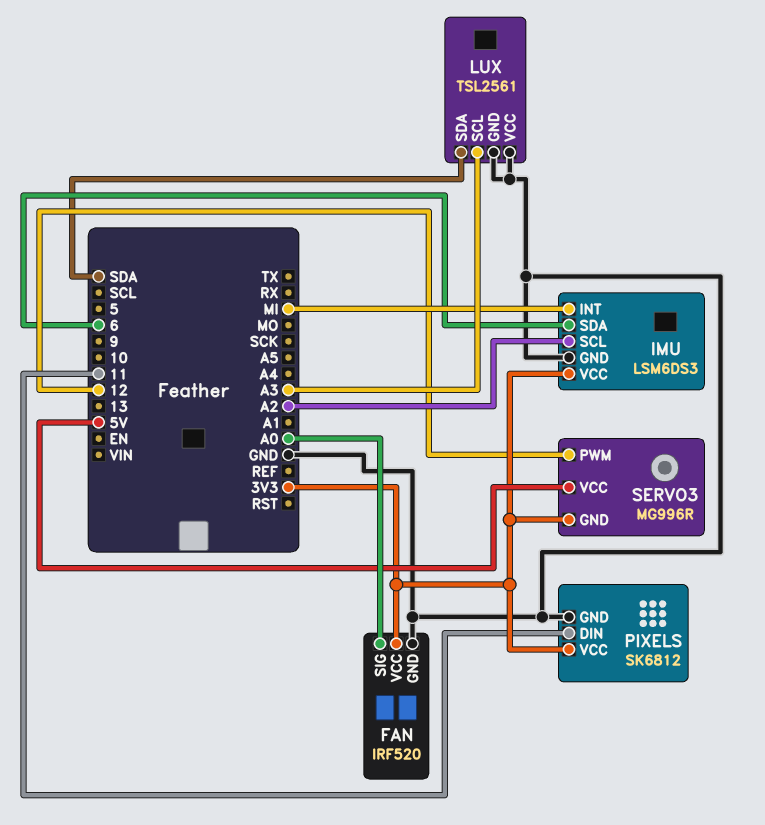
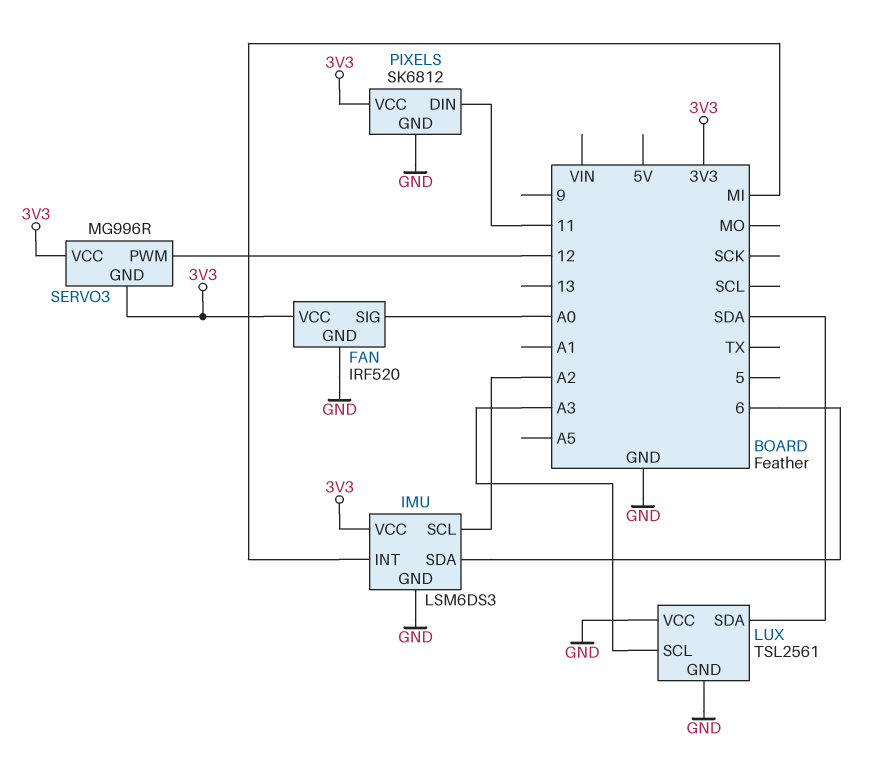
SERVO3 pin VCC: 5V -> 3V3

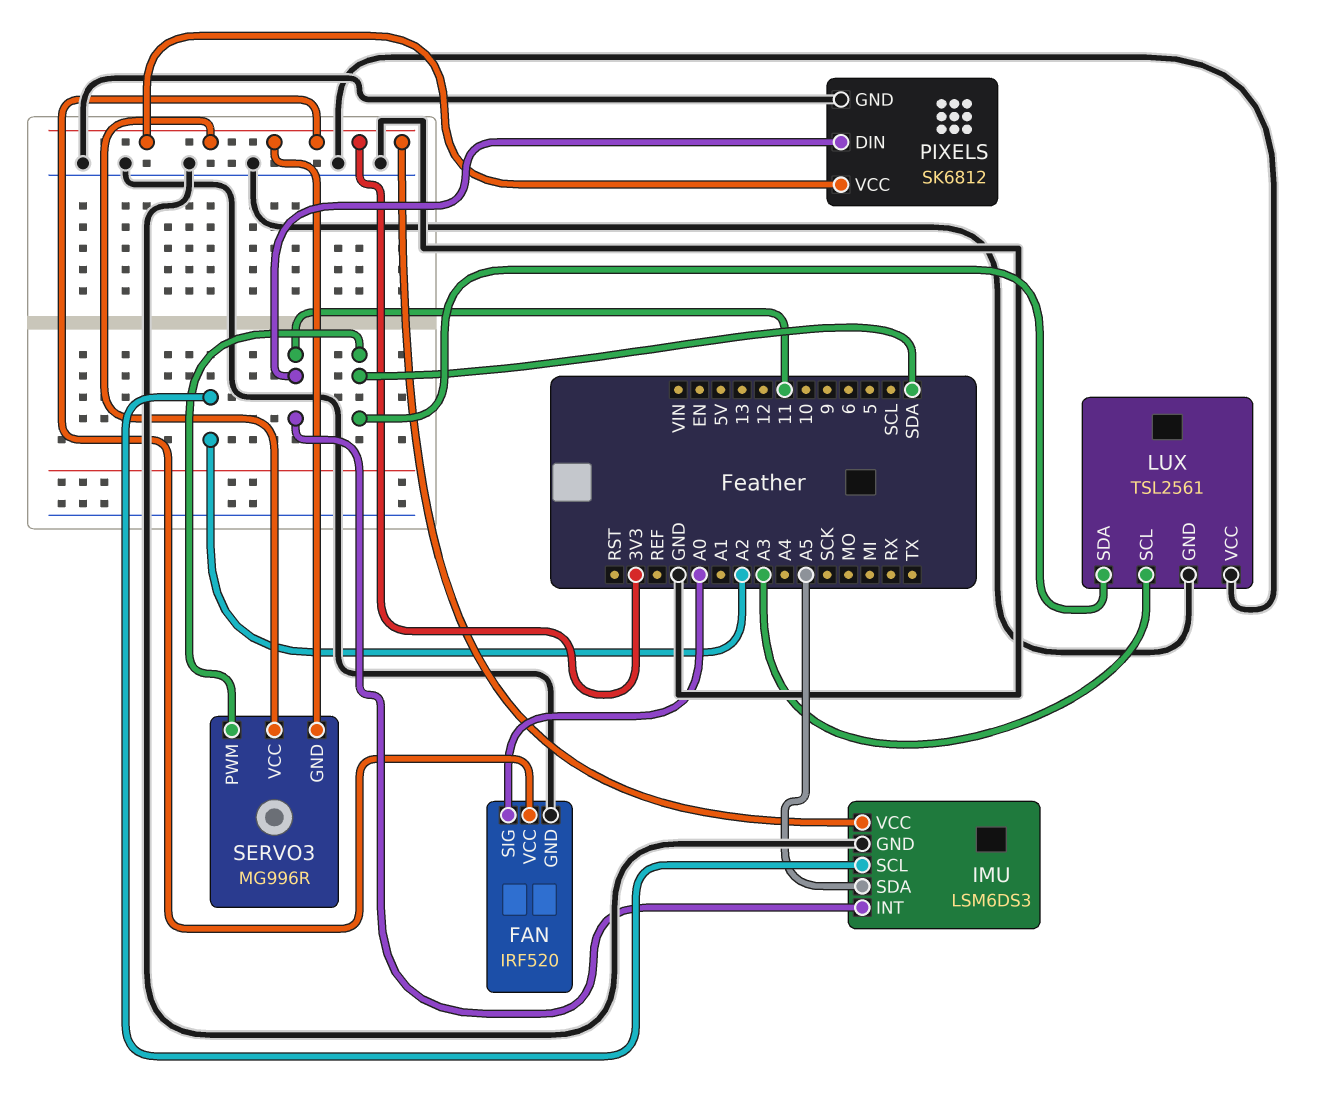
IMU pin INT: MI -> 11
IMU pin SDA: 6 -> A5
SERVO3 pin PWM: 12 -> SDA

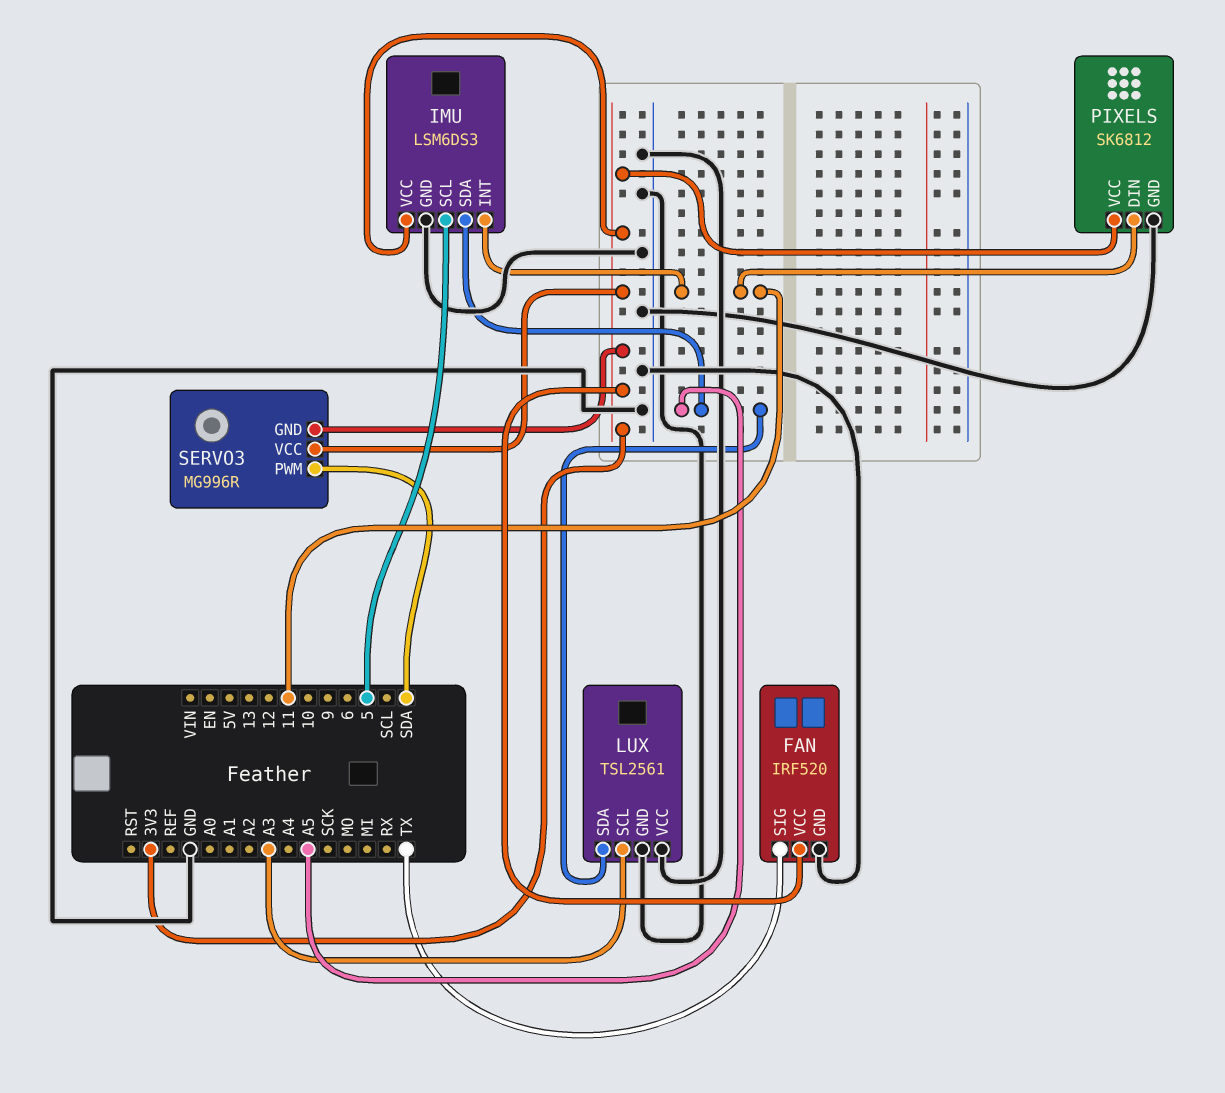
FAN pin SIG: A0 -> TX
IMU pin SCL: A2 -> 5
LUX pin SDA: SDA -> A5

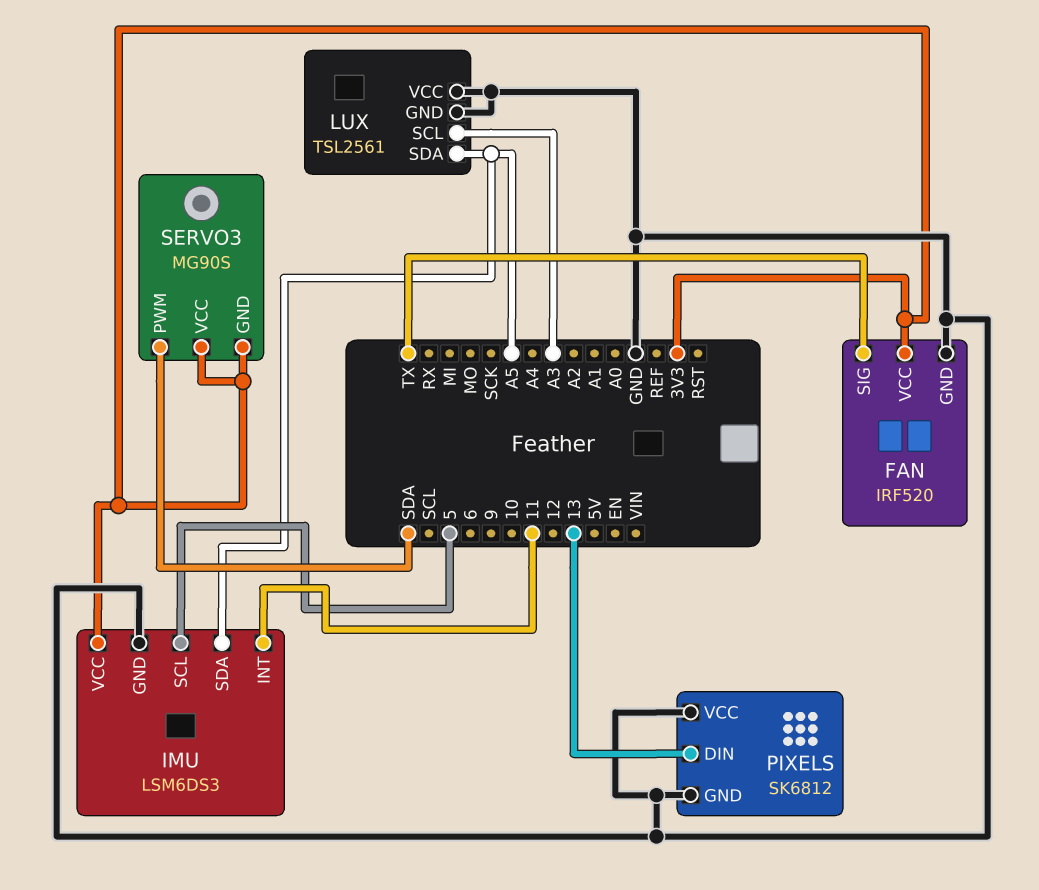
PIXELS pin DIN: 11 -> 13
PIXELS pin VCC: 3V3 -> GND
SERVO3: MG996R -> MG90S

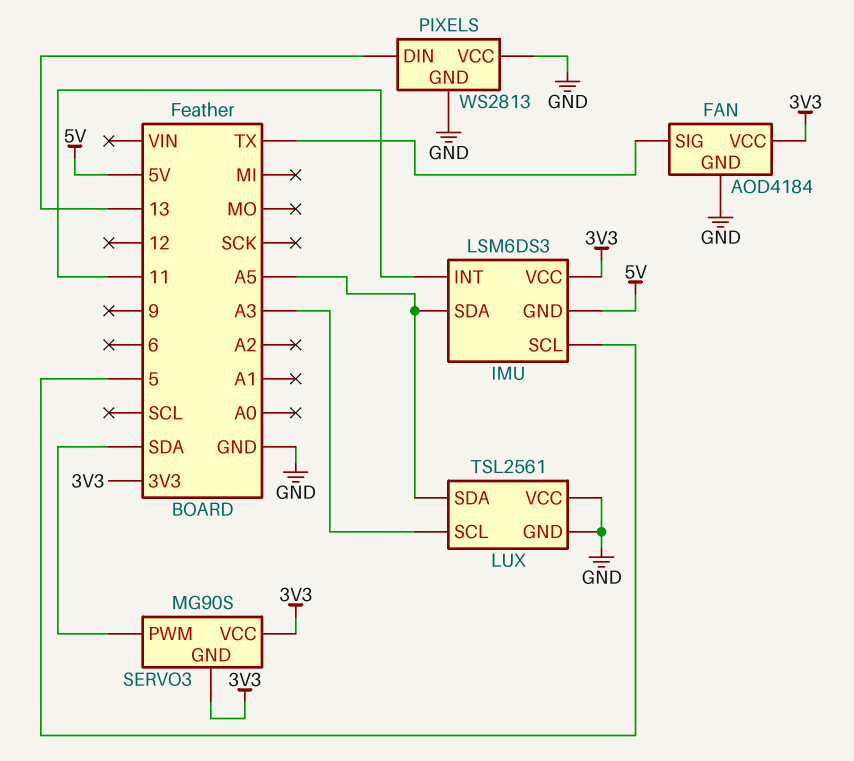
FAN: IRF520 -> AOD4184
IMU pin GND: GND -> 5V
PIXELS: SK6812 -> WS2813

